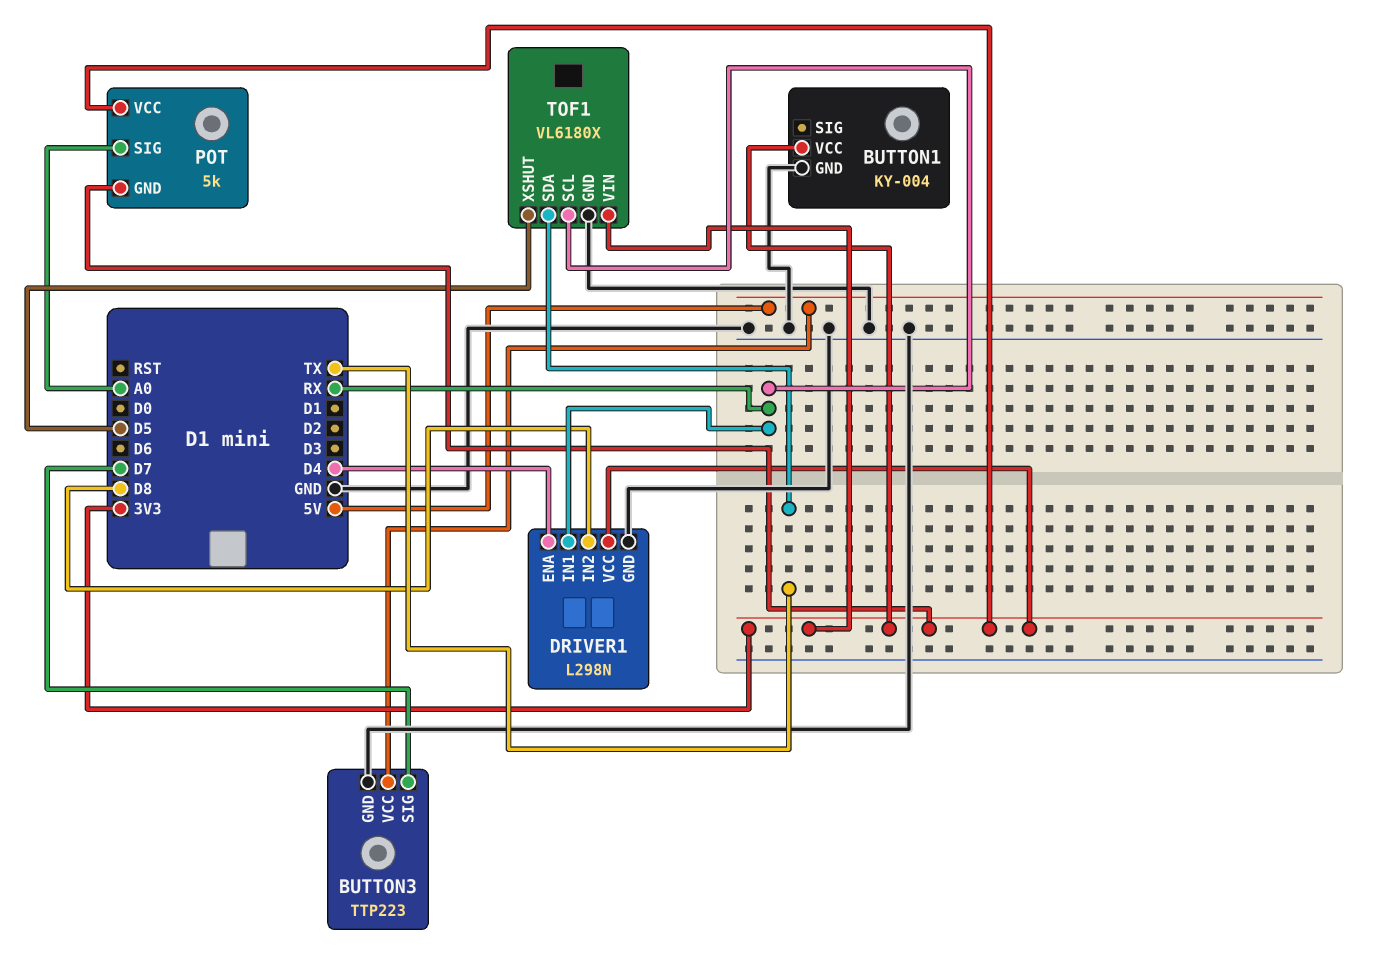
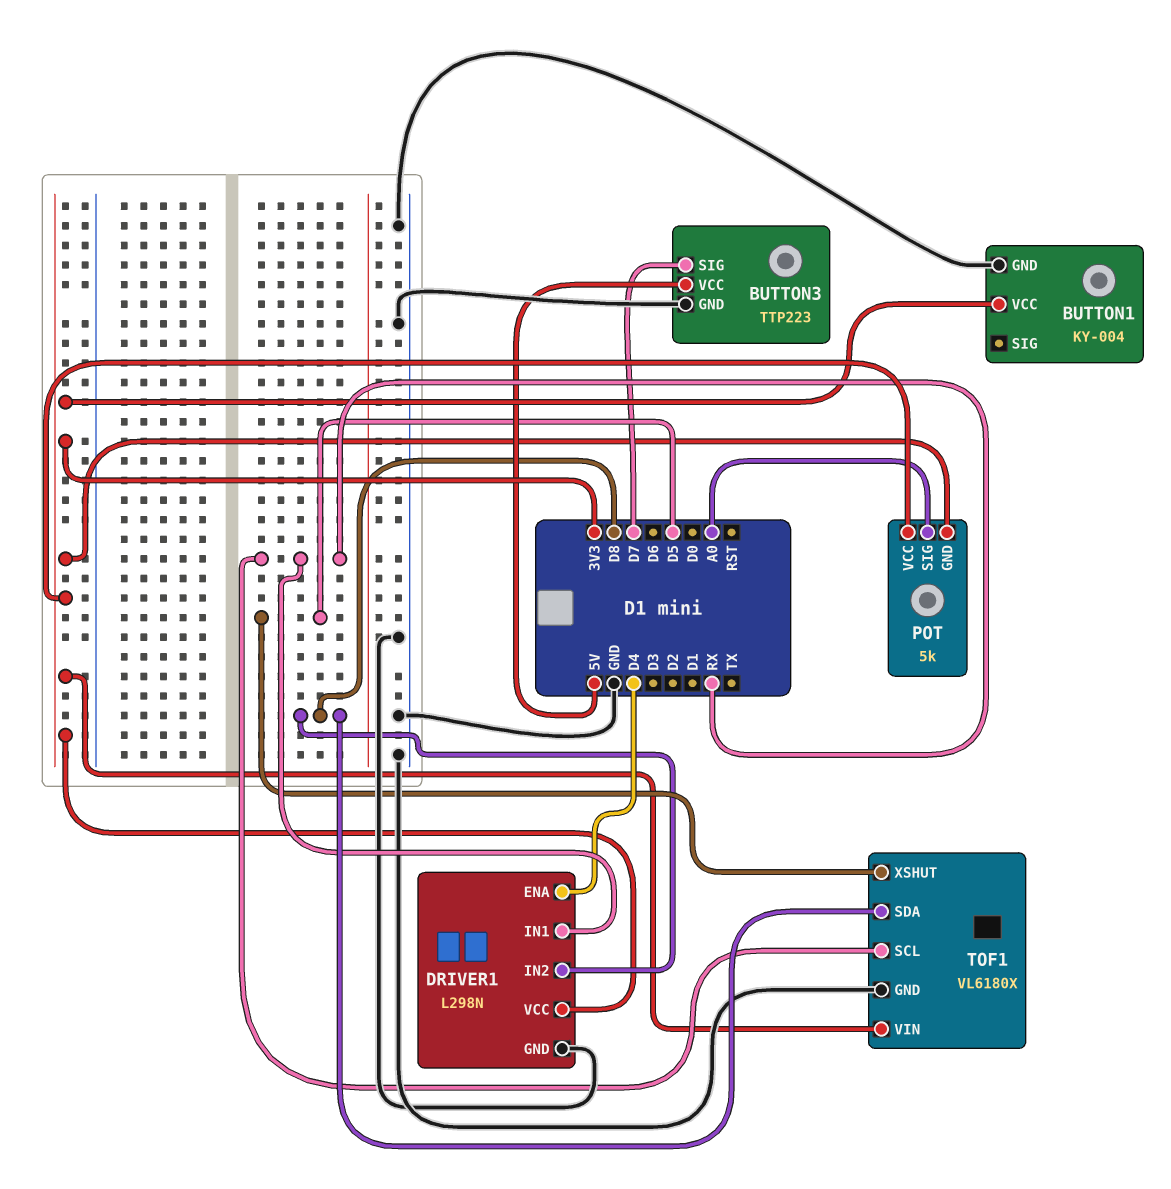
TOF1 pin SDA: TX -> D8

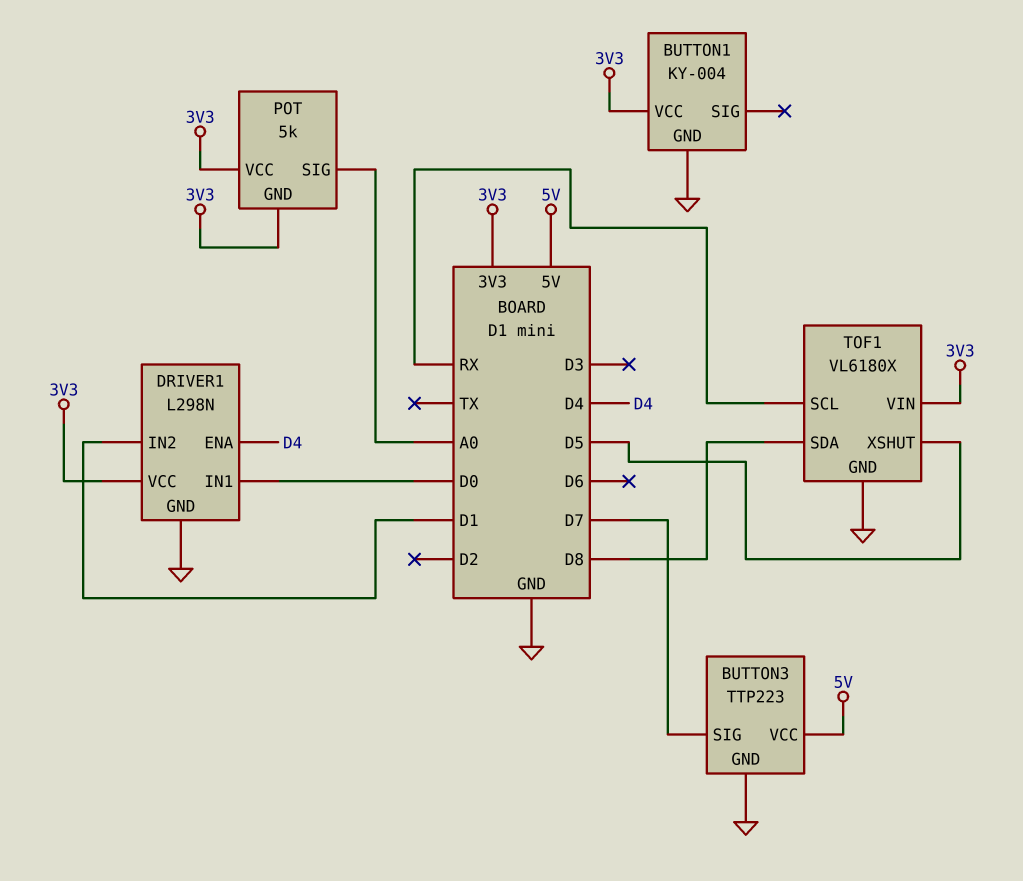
DRIVER1 pin IN1: RX -> D0
DRIVER1 pin IN2: D8 -> D1

